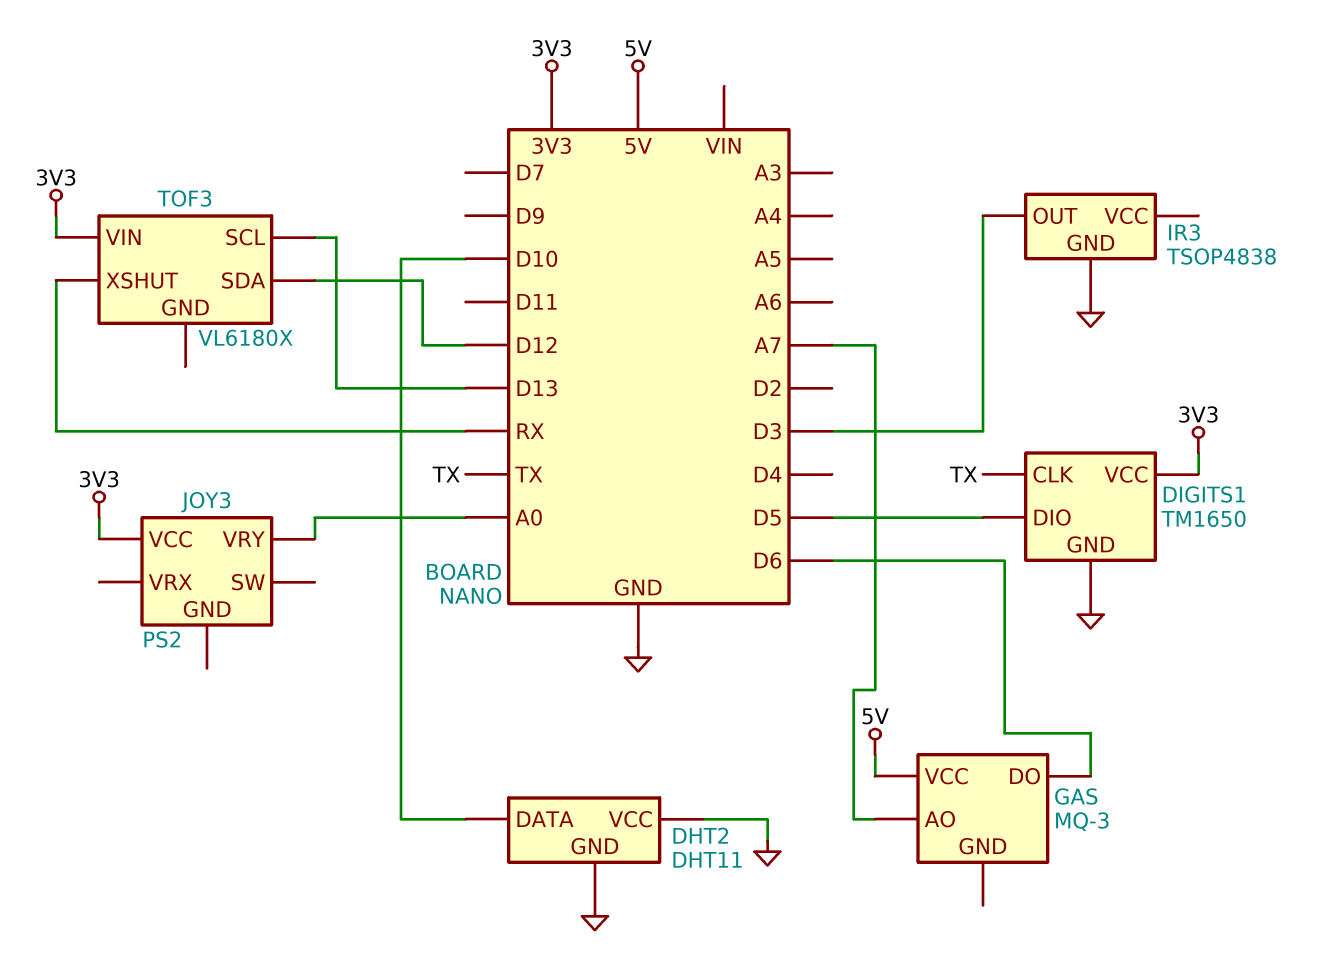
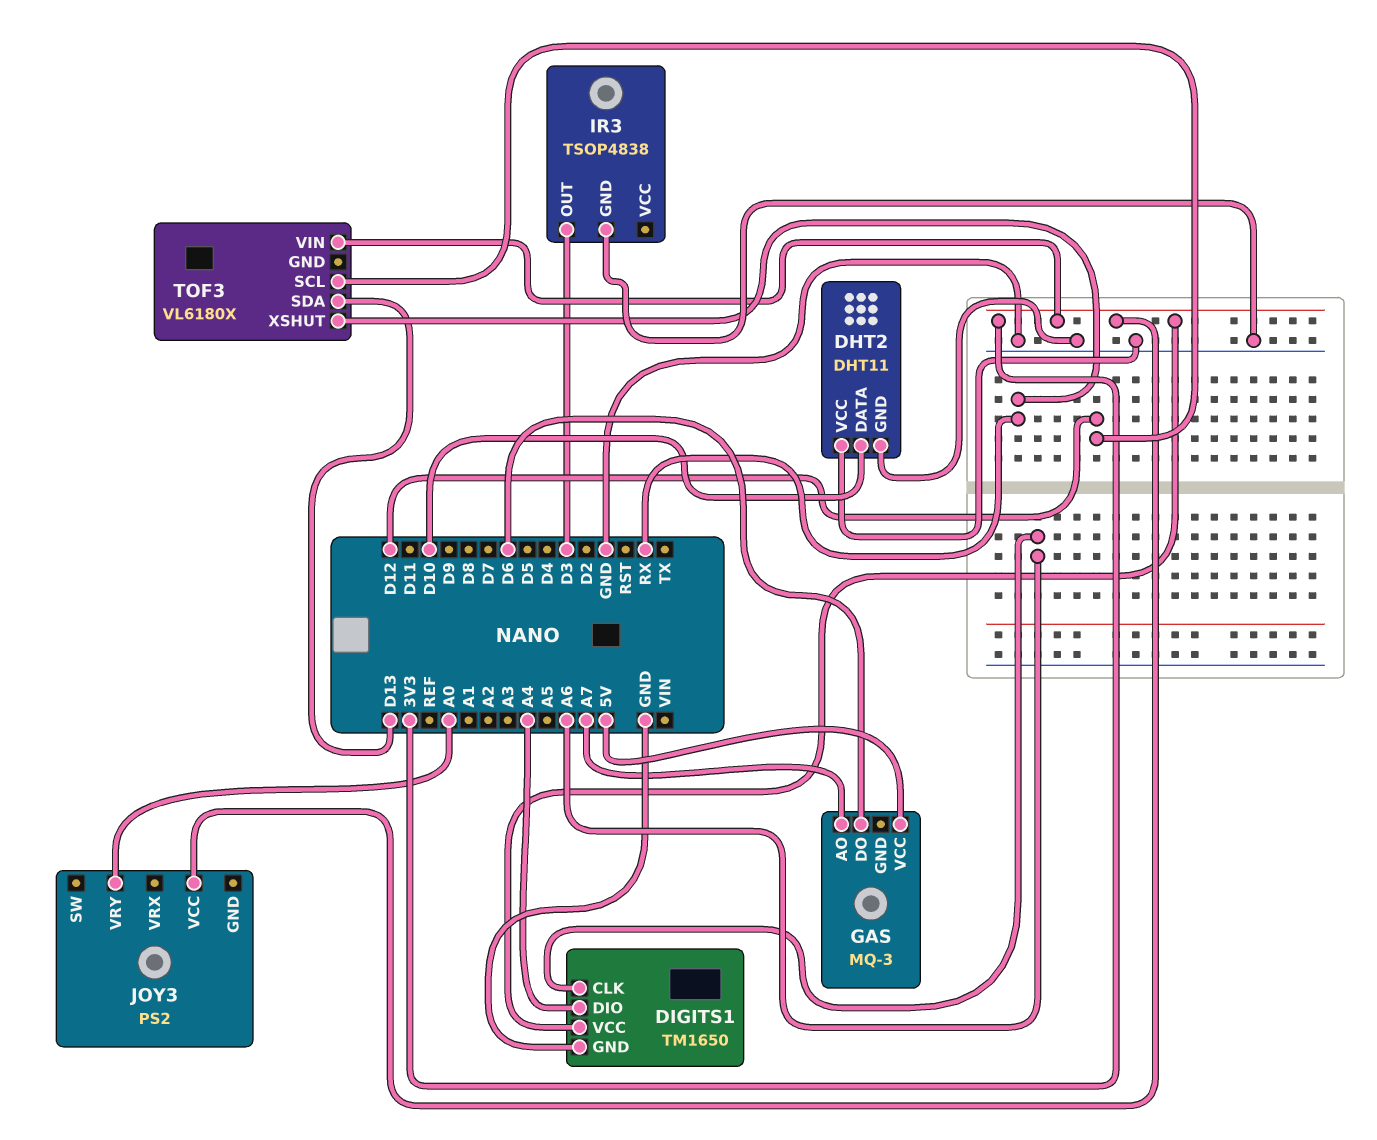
DIGITS1 pin CLK: TX -> A6
DIGITS1 pin DIO: D5 -> A4
TOF3 pin SCL: D13 -> D12
TOF3 pin SDA: D12 -> D13

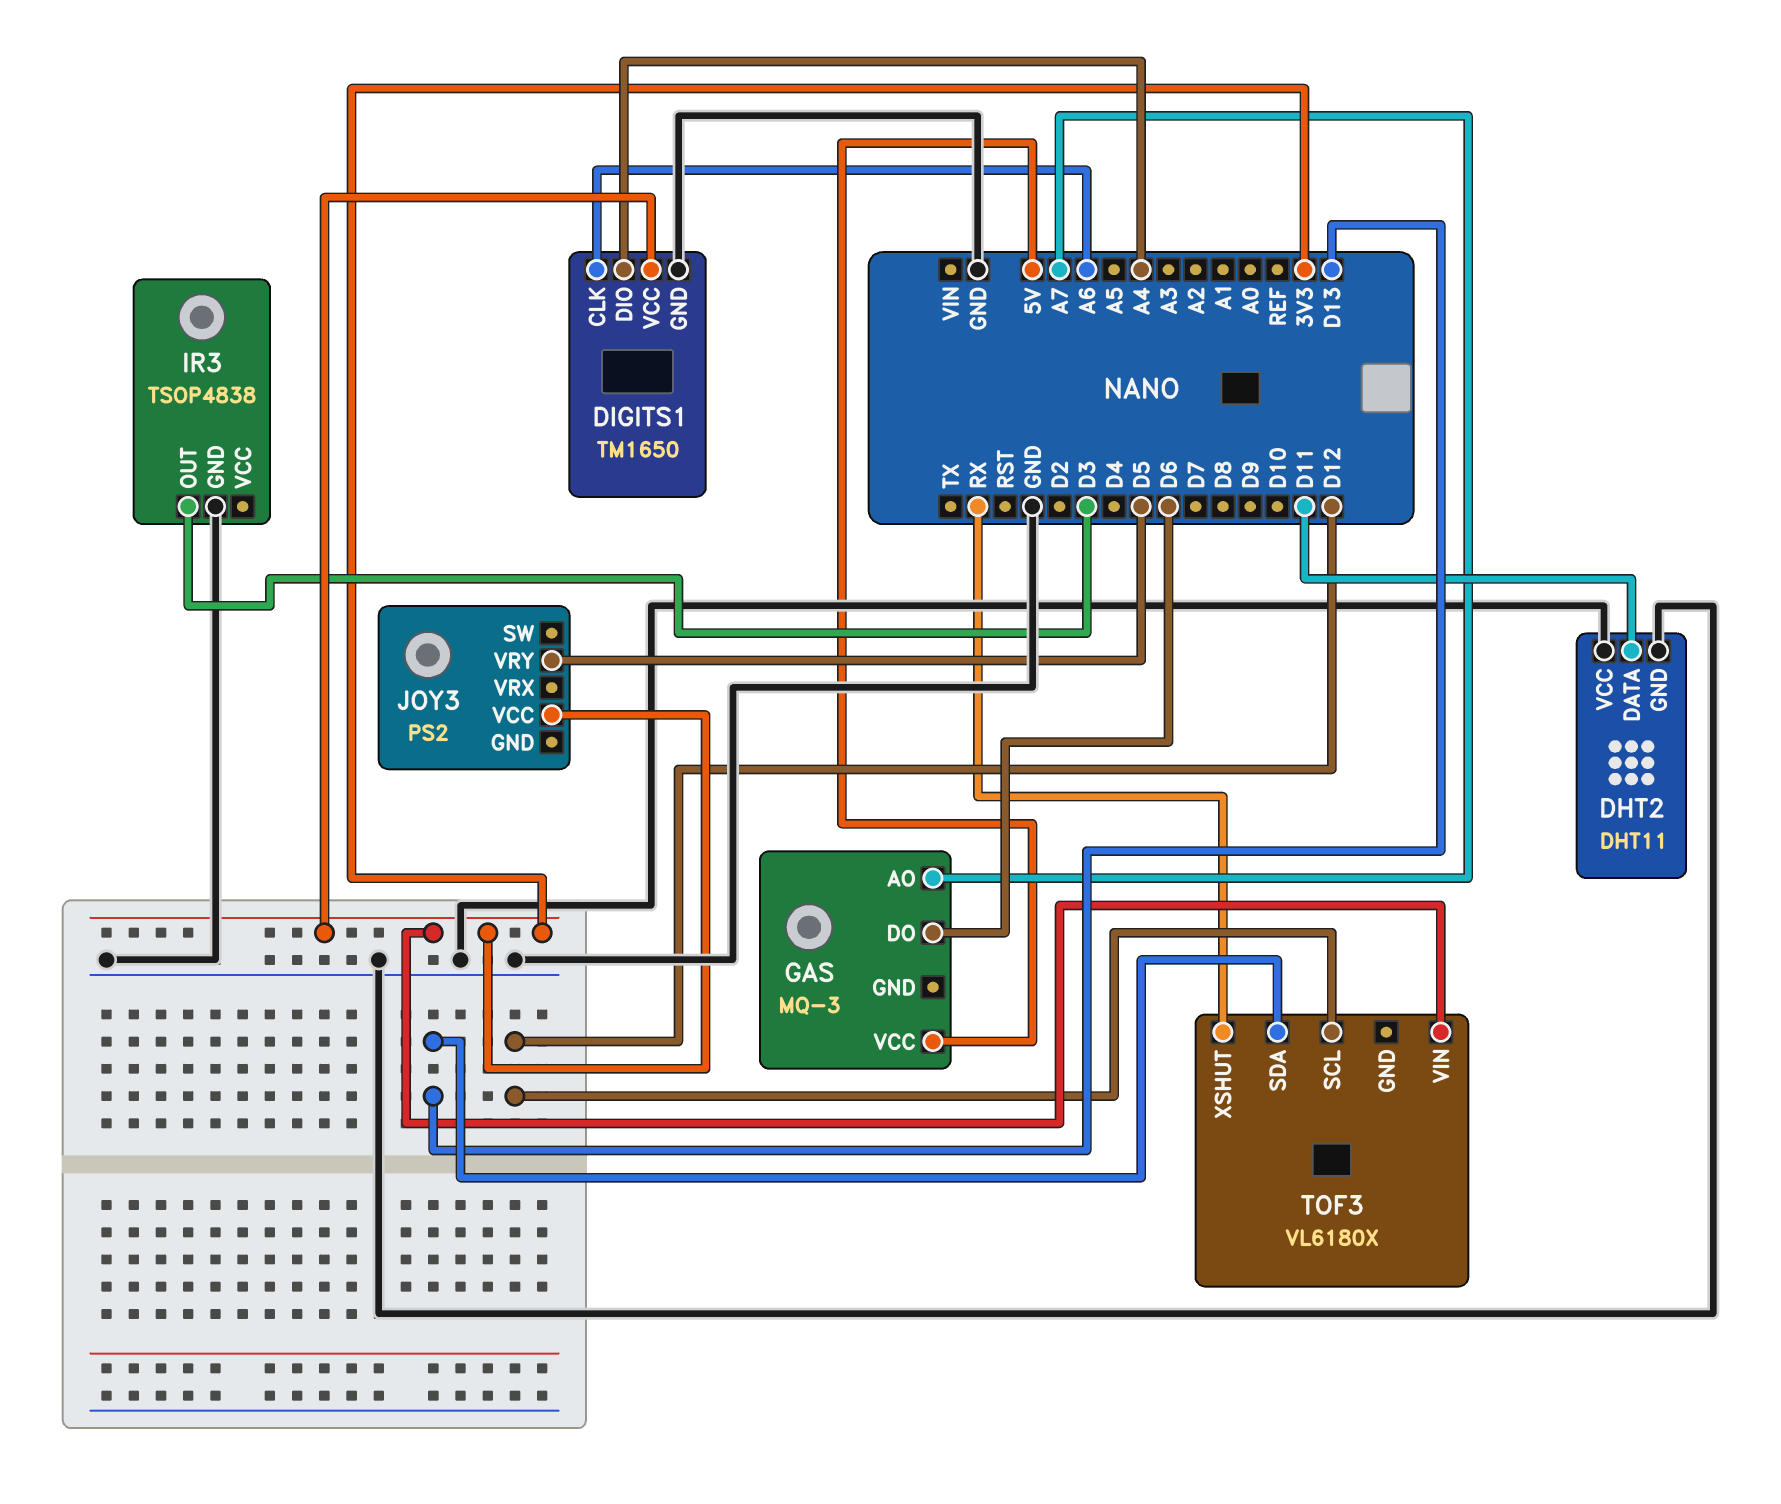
DHT2 pin DATA: D10 -> D11
JOY3 pin VRY: A0 -> D5

